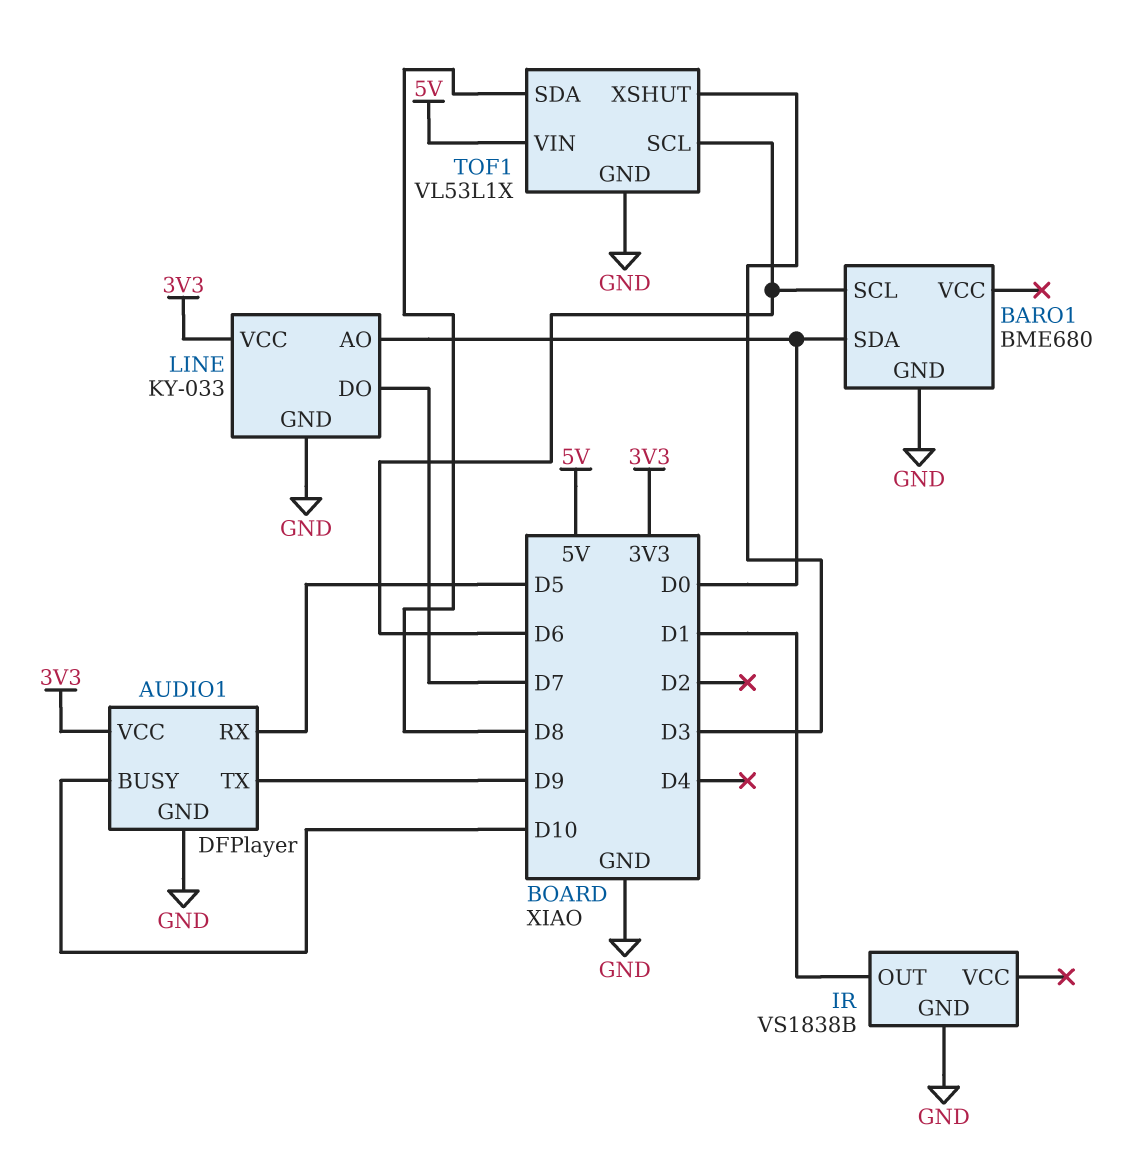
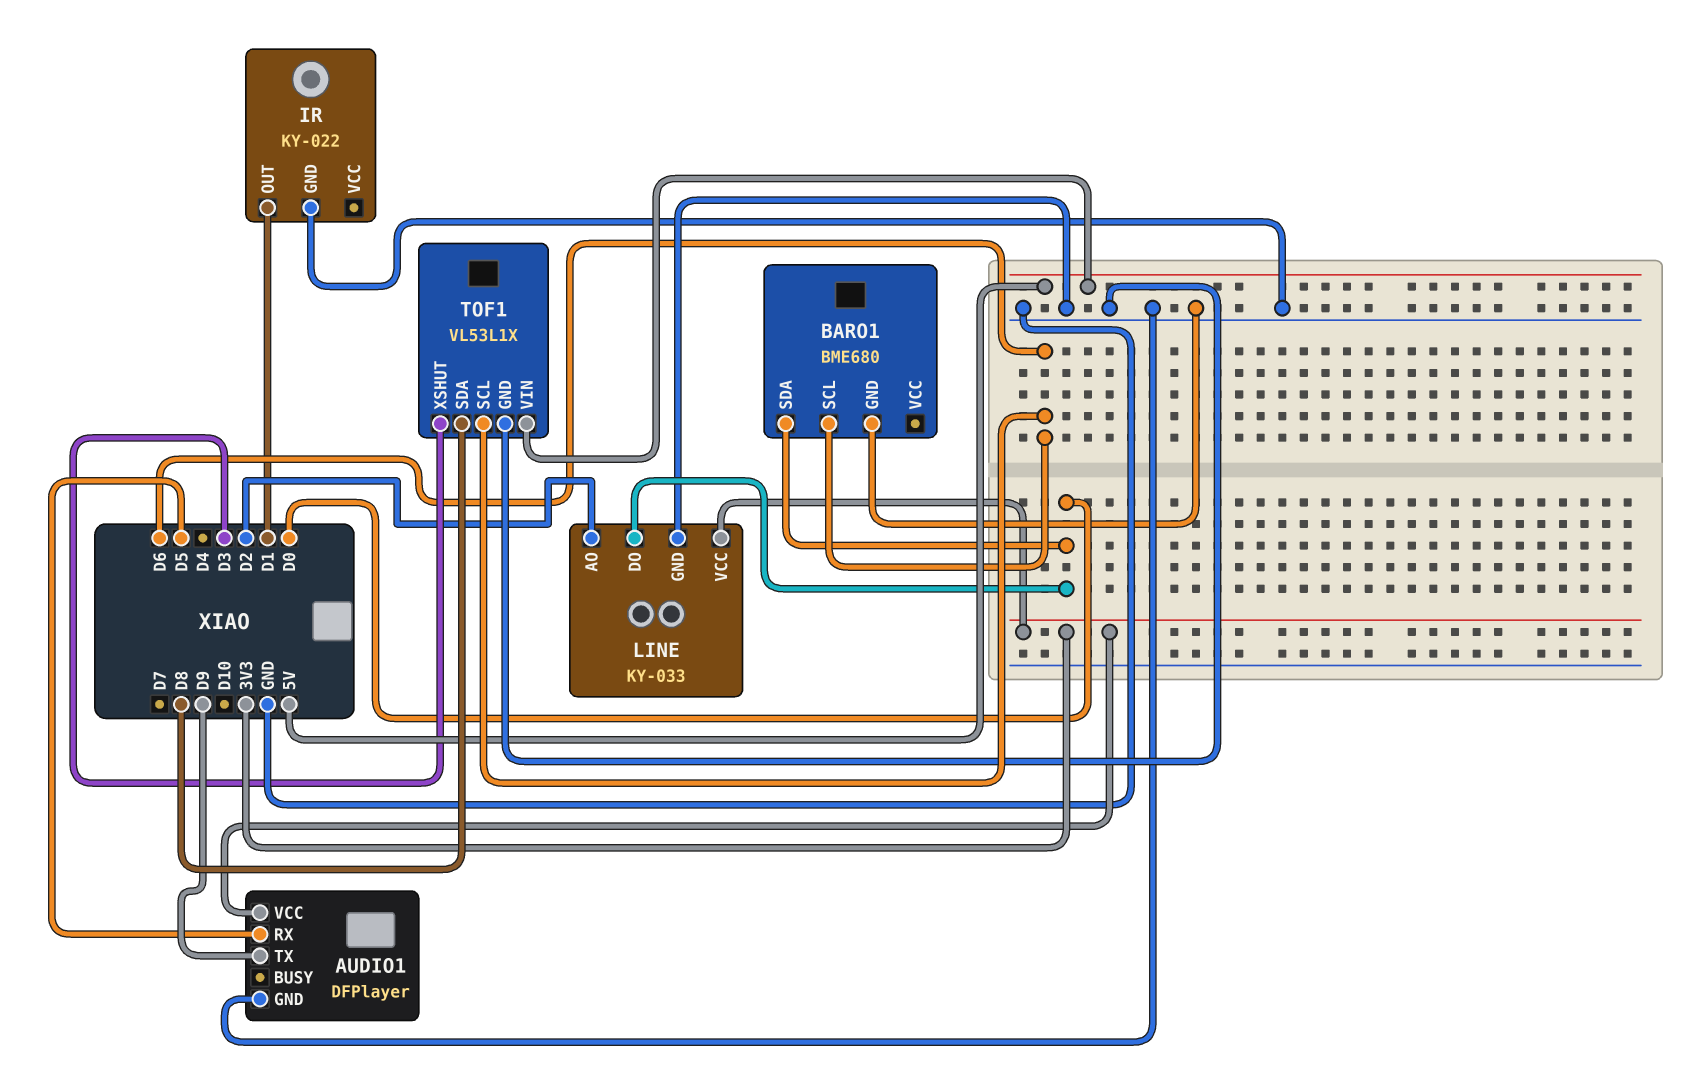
AUDIO1 pin BUSY: D10 -> none
IR: VS1838B -> KY-022
LINE pin AO: D0 -> D2
LINE pin DO: D7 -> D0

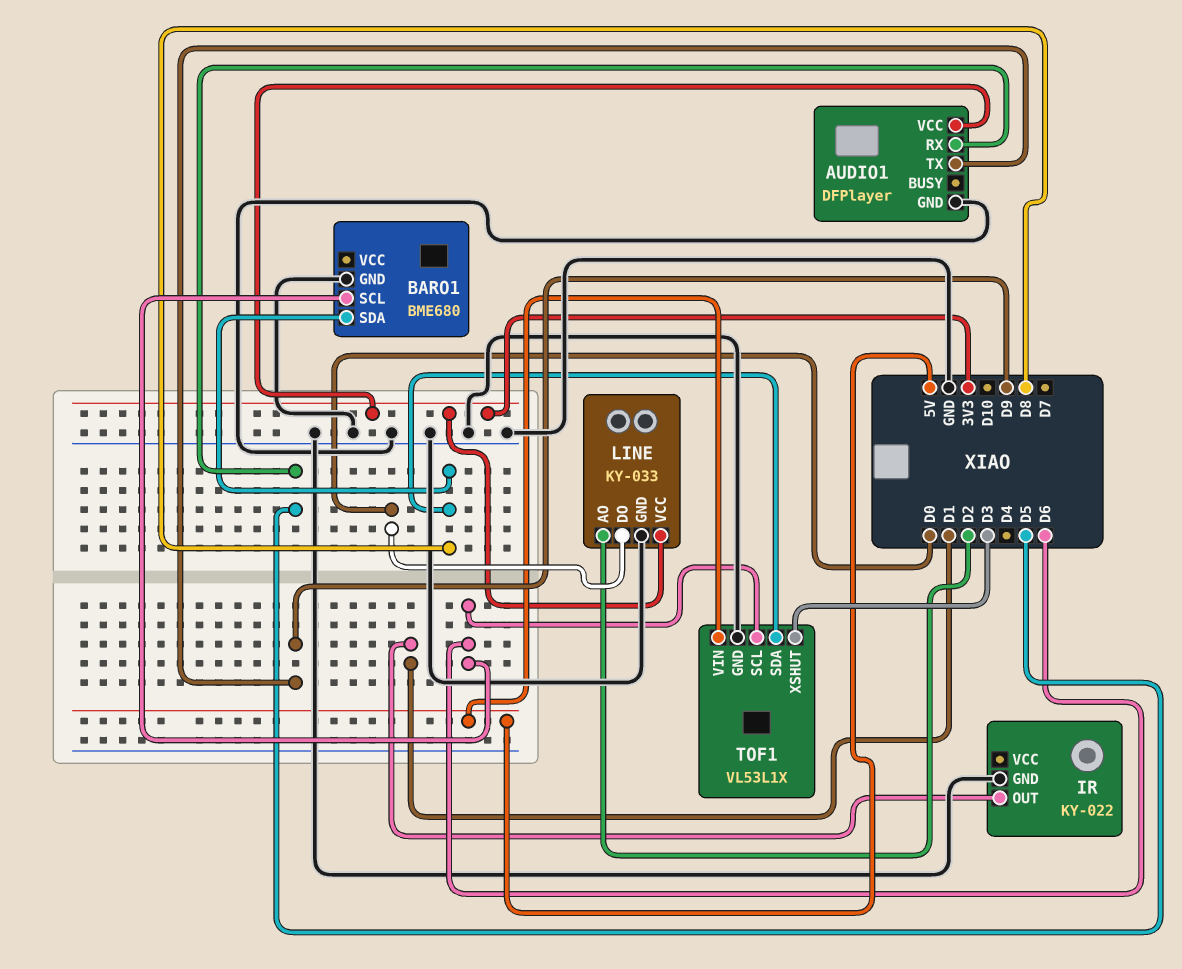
BARO1 pin SDA: D0 -> D8

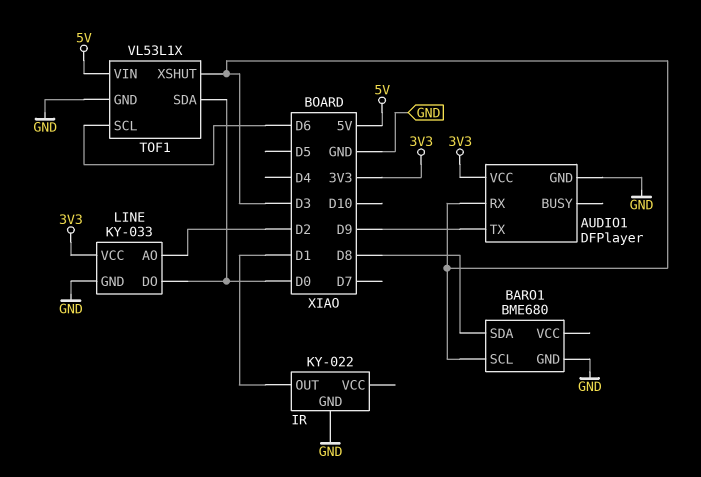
AUDIO1 pin RX: D5 -> D3
BARO1 pin SCL: D6 -> D3
TOF1 pin SDA: D8 -> D0

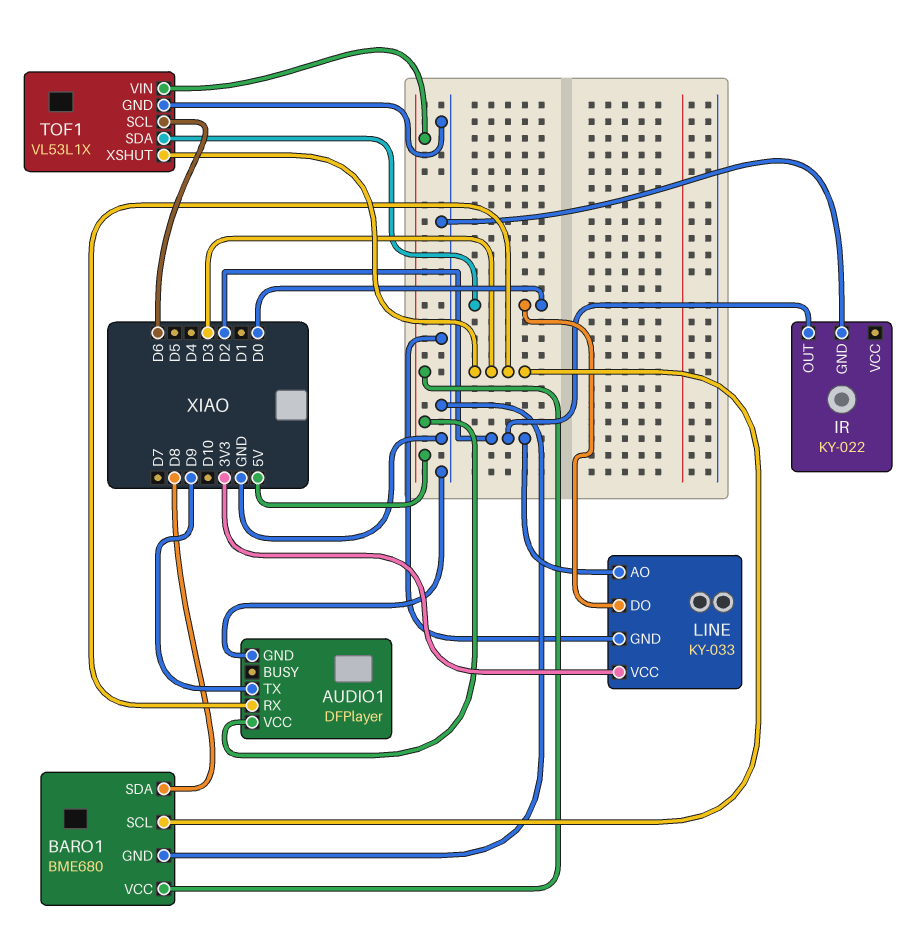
AUDIO1 pin VCC: 3V3 -> 5V
BARO1 pin VCC: none -> 5V
IR pin OUT: D1 -> D2

